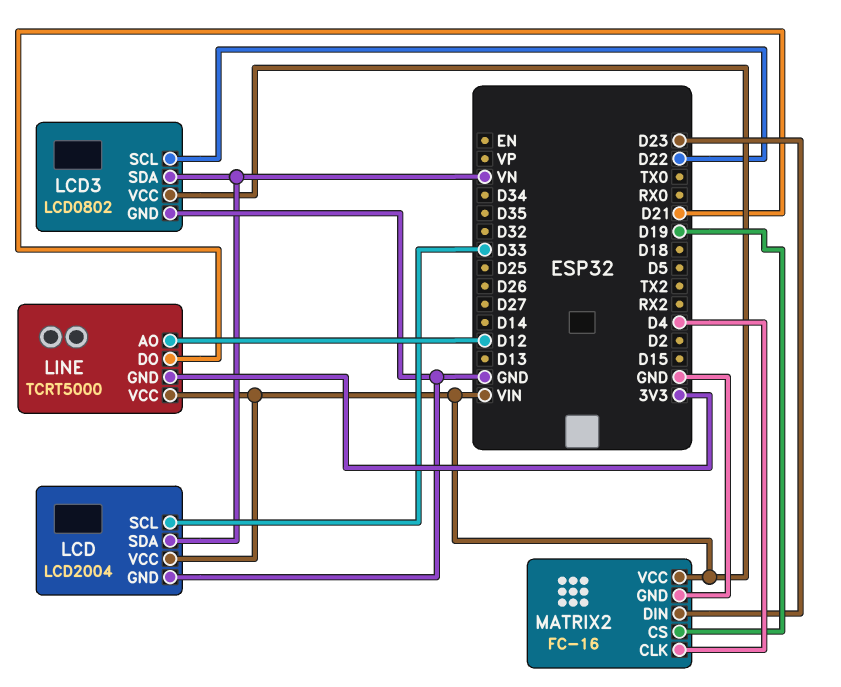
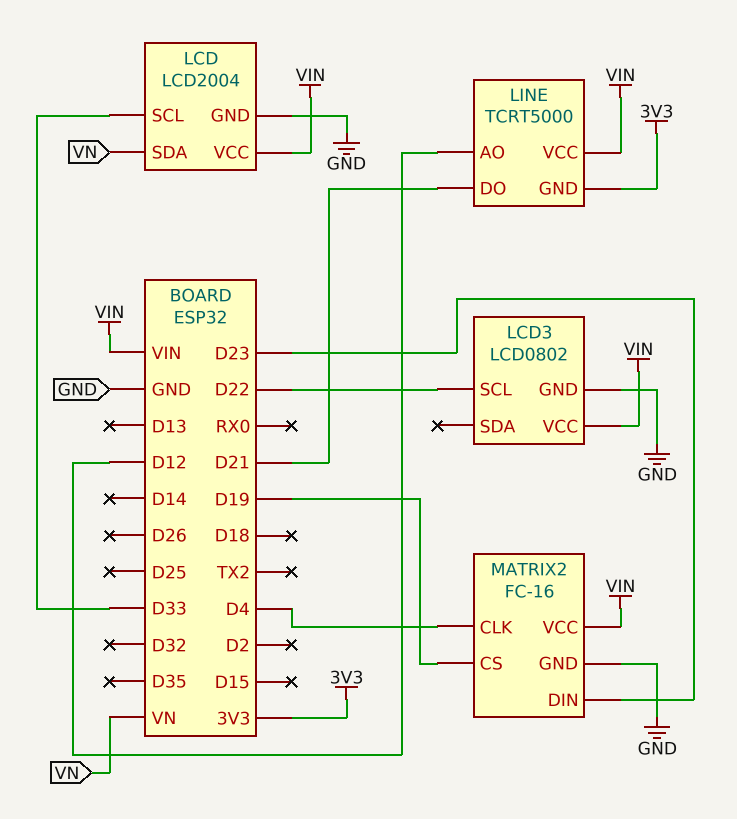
LCD3 pin SDA: VN -> none

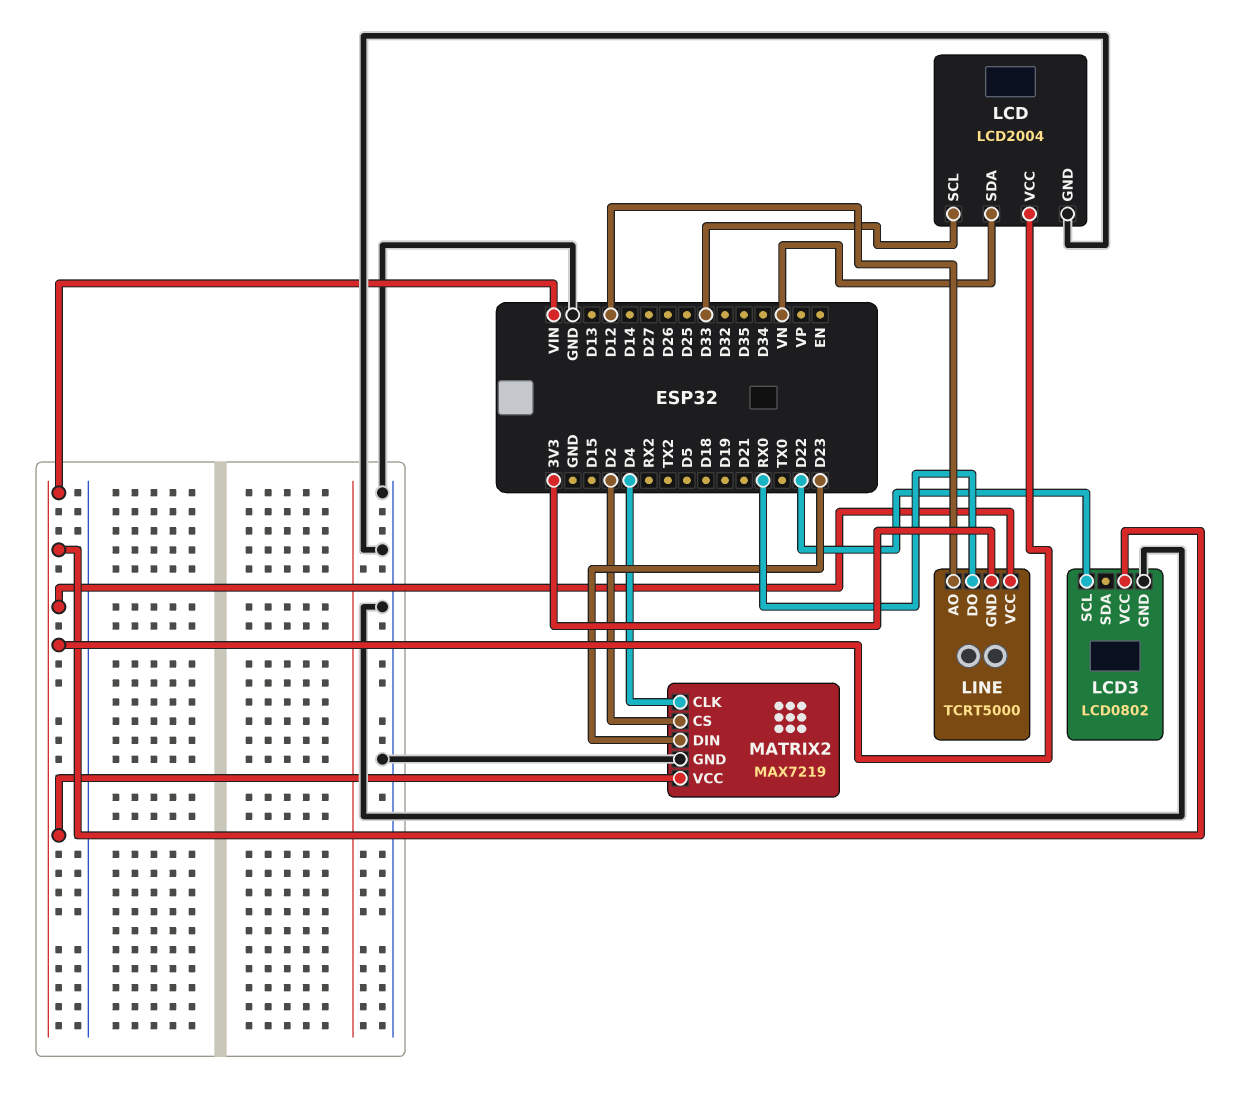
LINE pin DO: D21 -> RX0
MATRIX2: FC-16 -> MAX7219
MATRIX2 pin CS: D19 -> D2

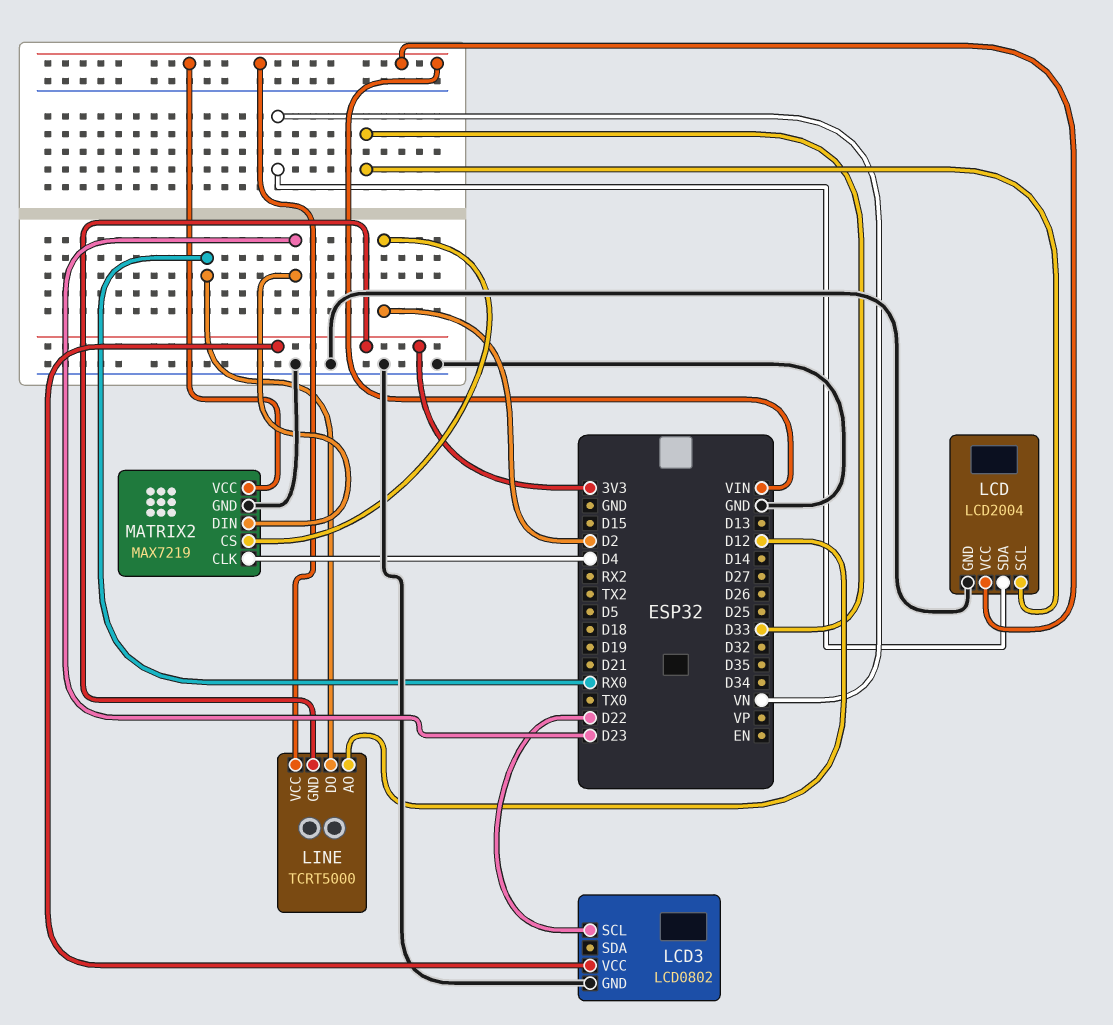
LCD3 pin VCC: VIN -> 3V3

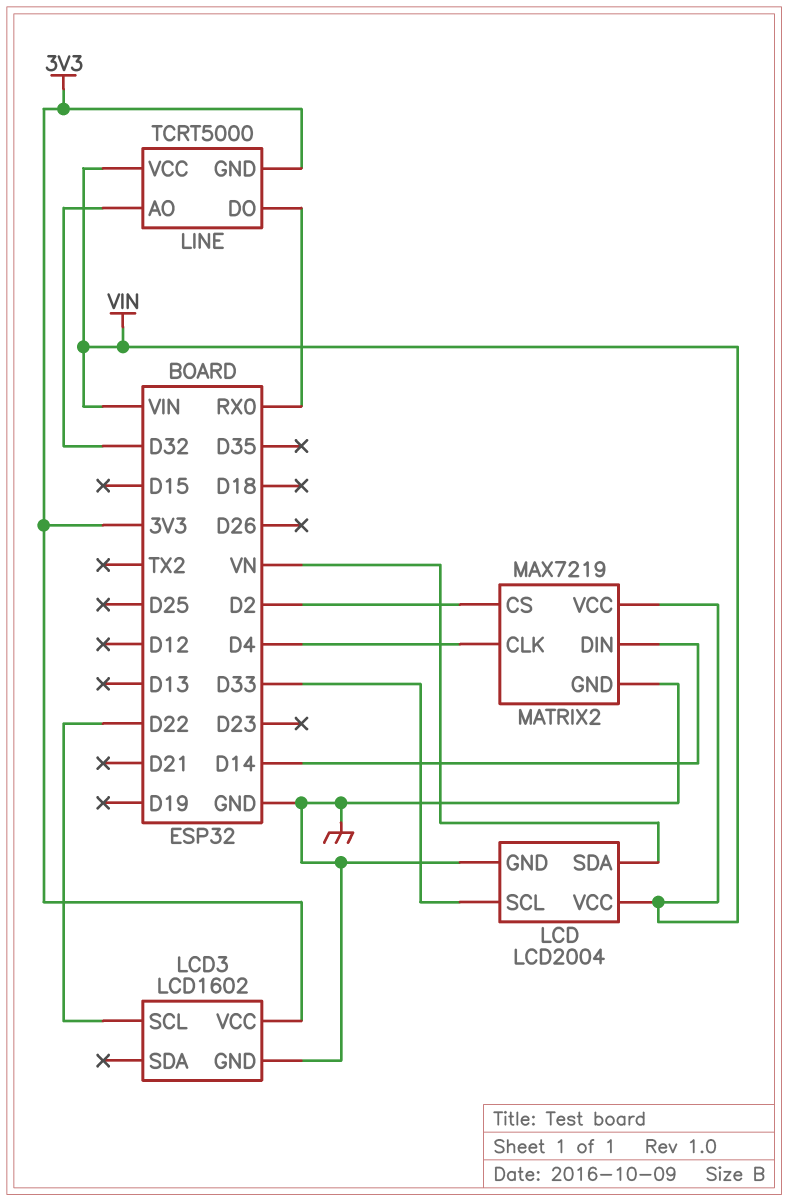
LCD3: LCD0802 -> LCD1602
LINE pin AO: D12 -> D32
MATRIX2 pin DIN: D23 -> D14

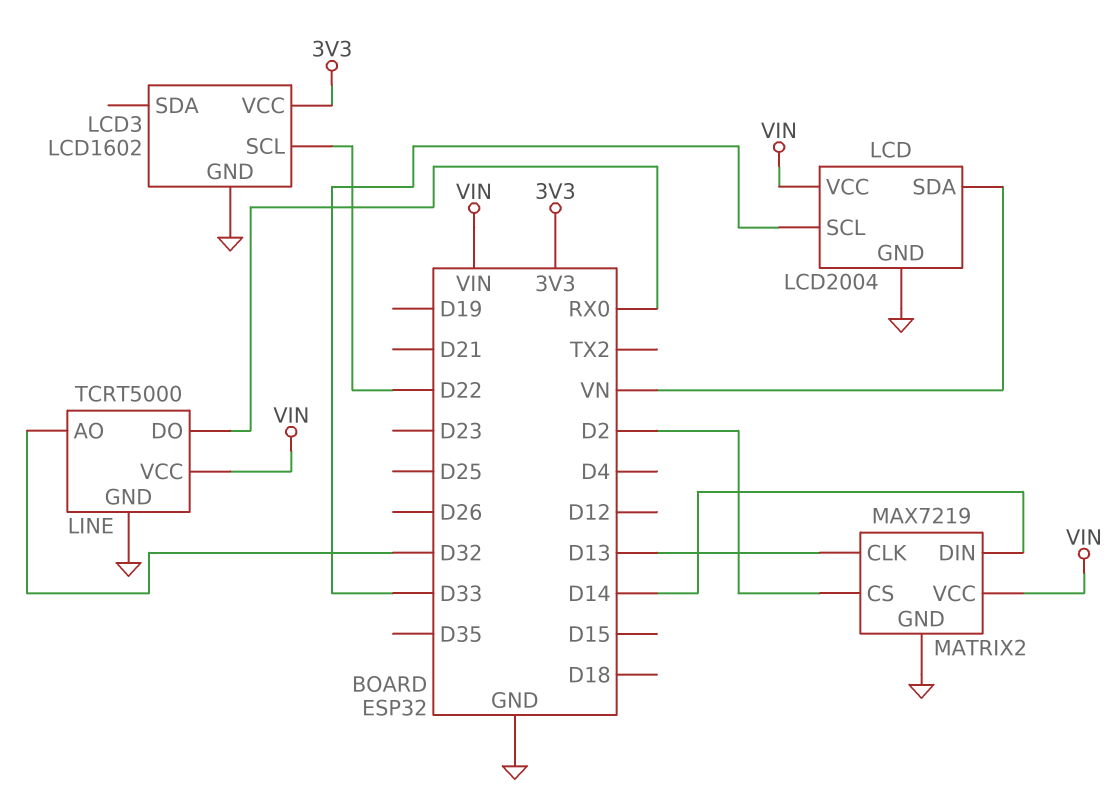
LINE pin GND: 3V3 -> GND
MATRIX2 pin CLK: D4 -> D13

